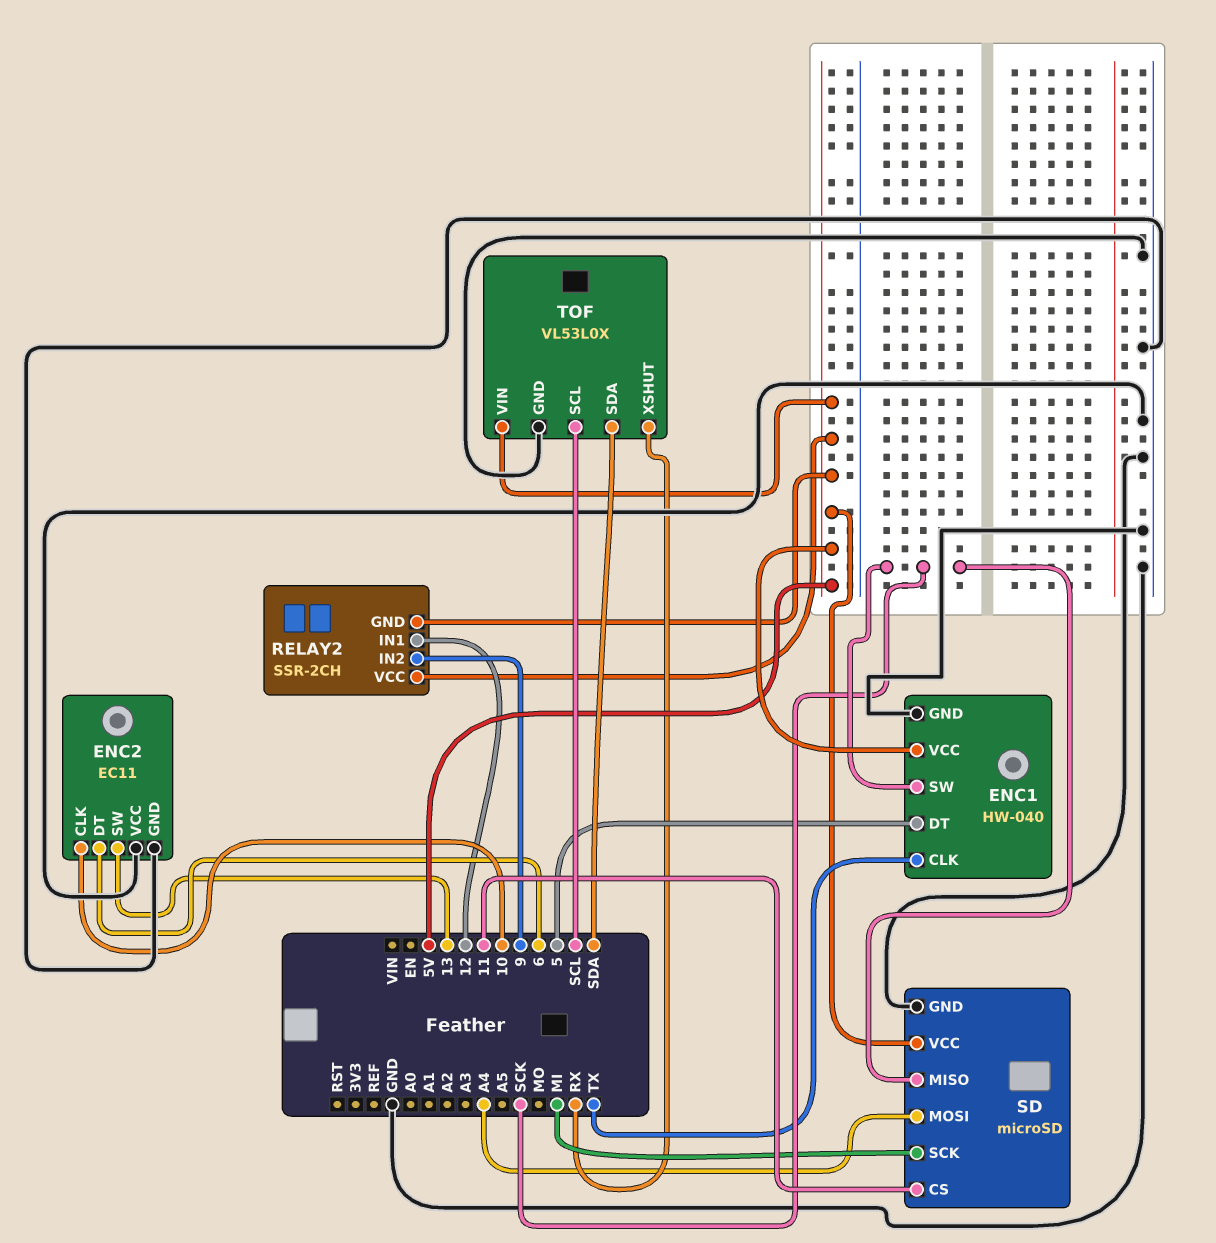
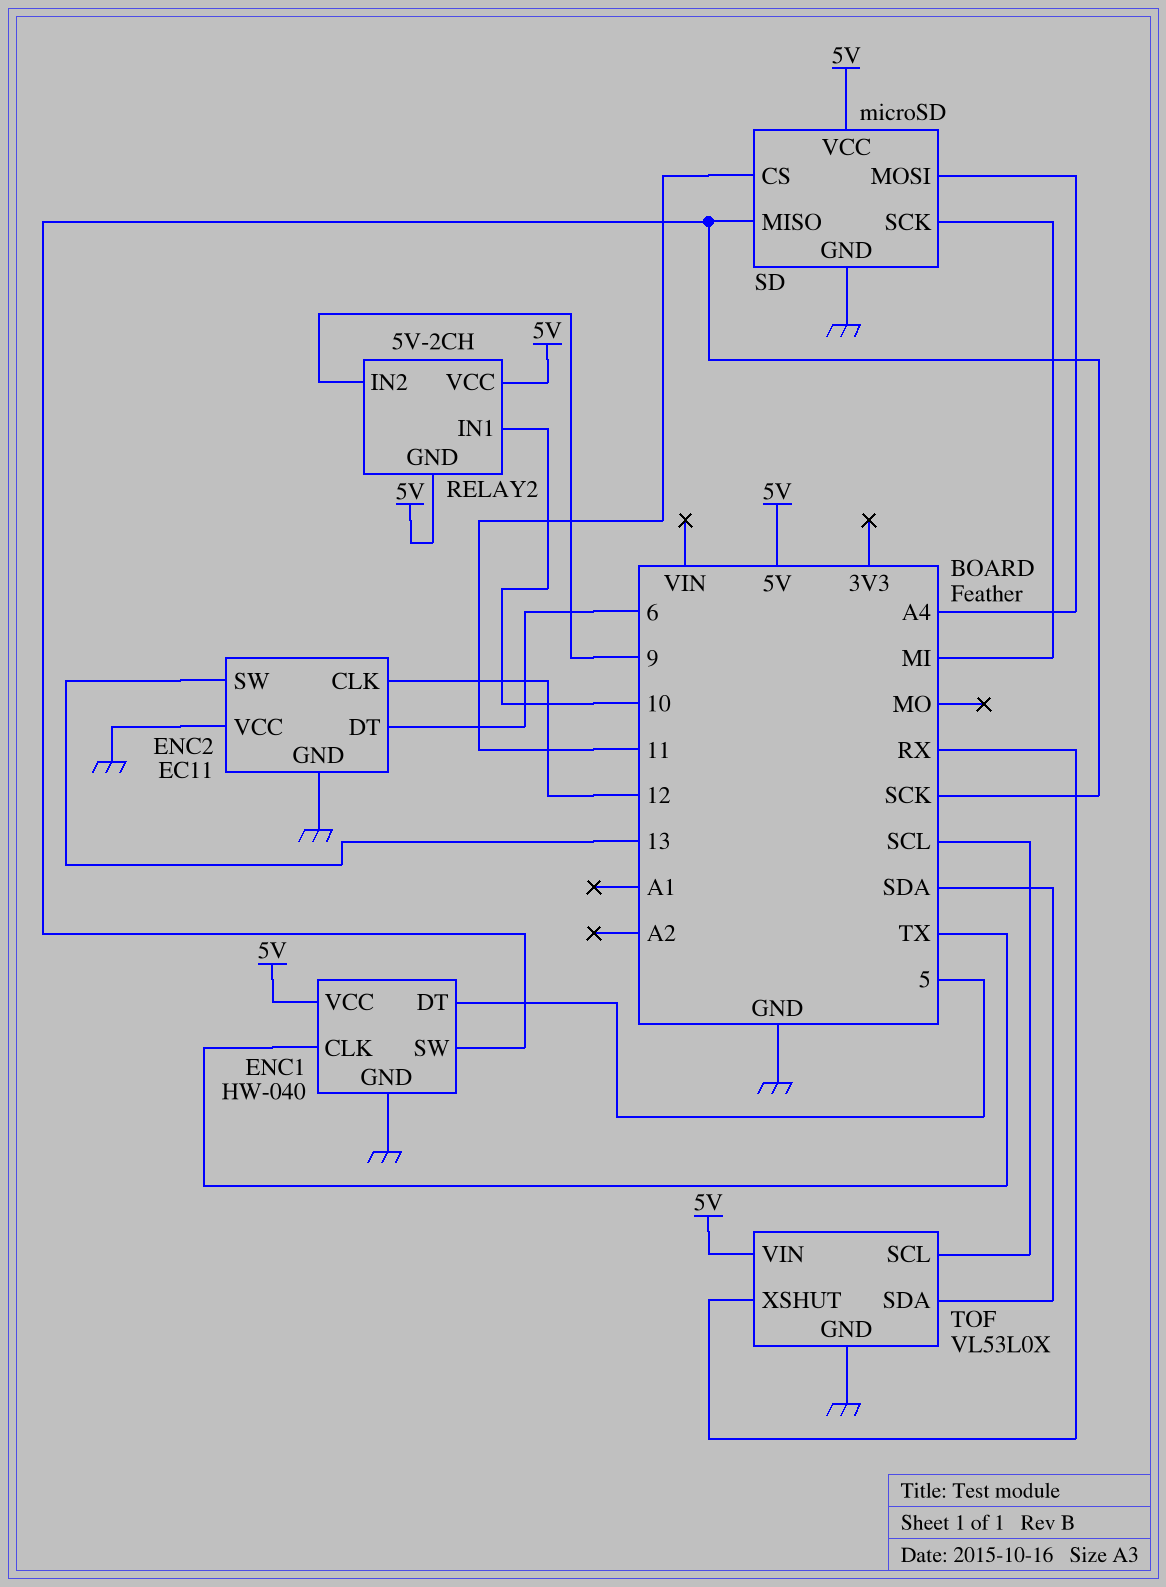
ENC2 pin CLK: 10 -> 12
RELAY2: SSR-2CH -> 5V-2CH
RELAY2 pin IN1: 12 -> 10

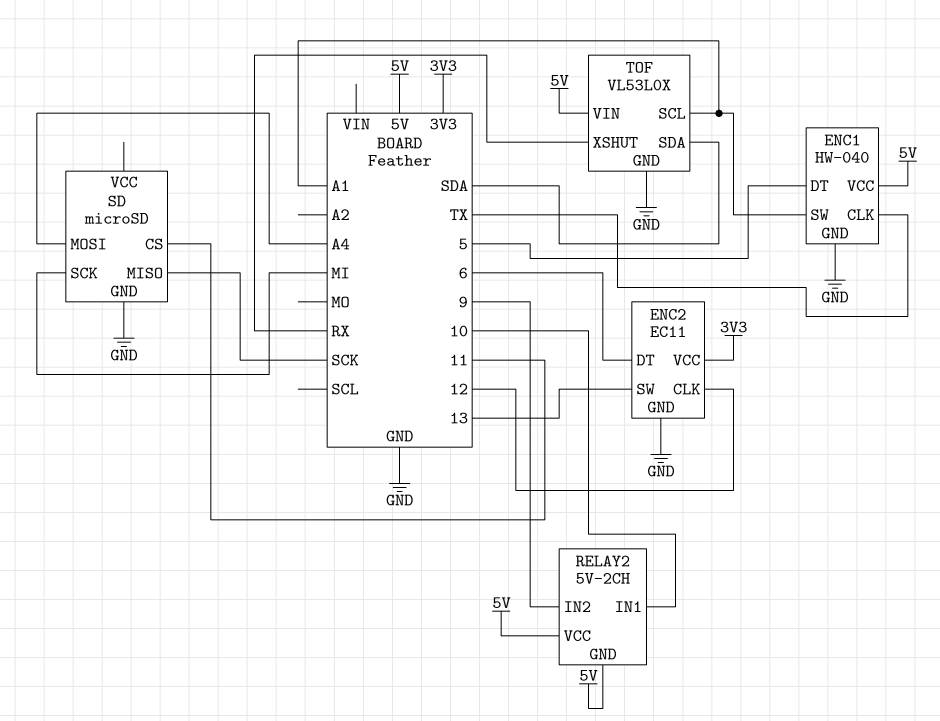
ENC1 pin SW: SCK -> A1
ENC2 pin VCC: GND -> 3V3
SD pin VCC: 5V -> none
TOF pin SCL: SCL -> A1

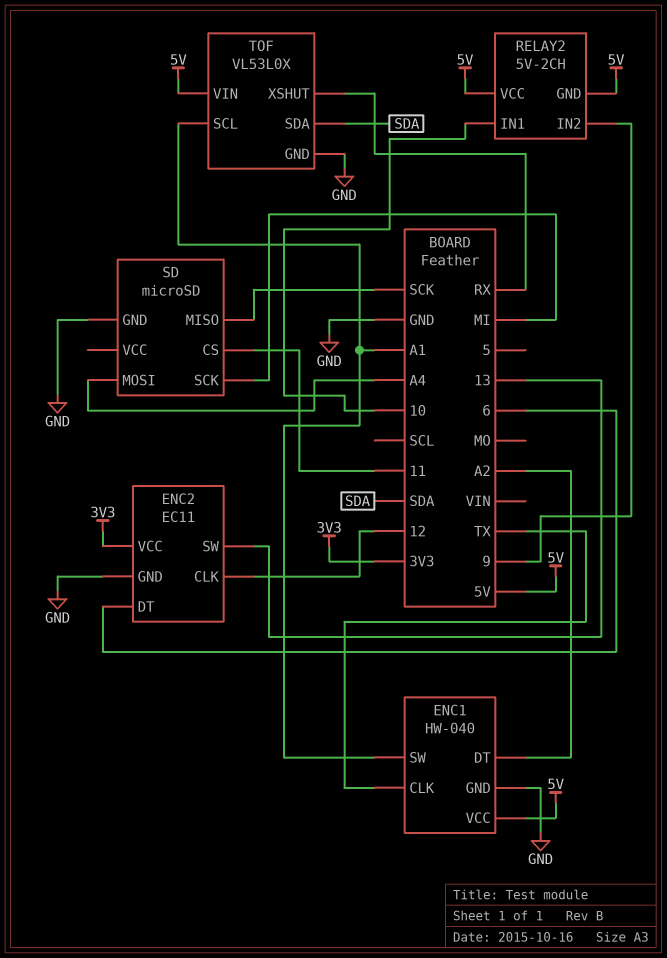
ENC1 pin DT: 5 -> A2

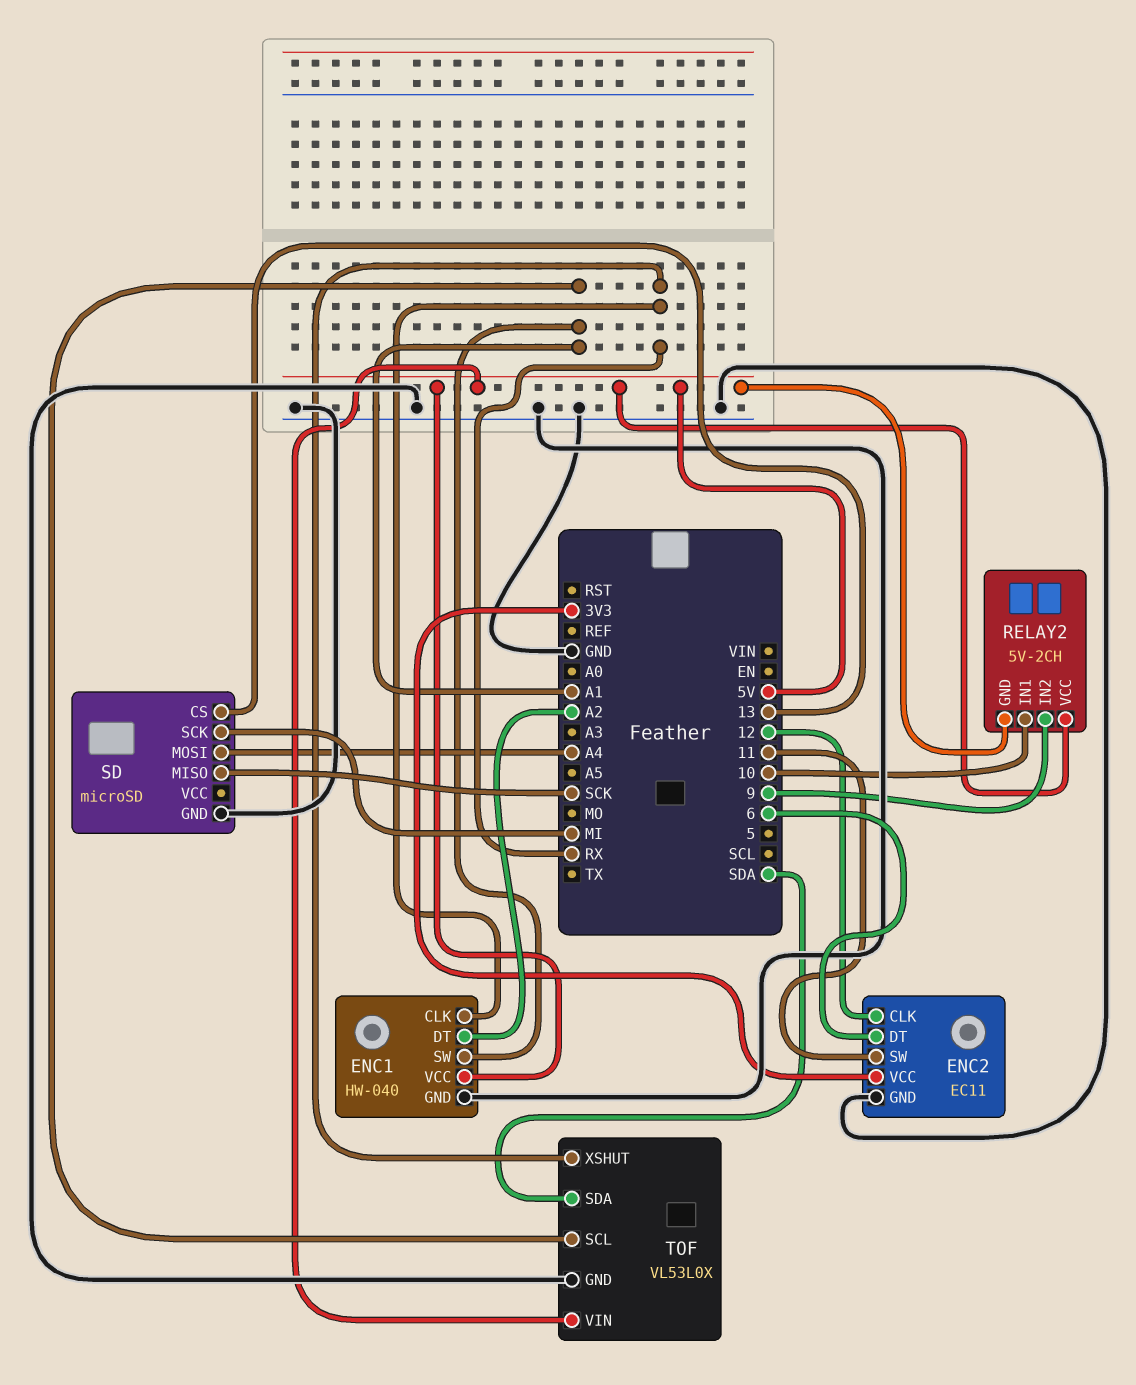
ENC1 pin CLK: TX -> RX
ENC2 pin SW: 13 -> 11
SD pin CS: 11 -> 13

